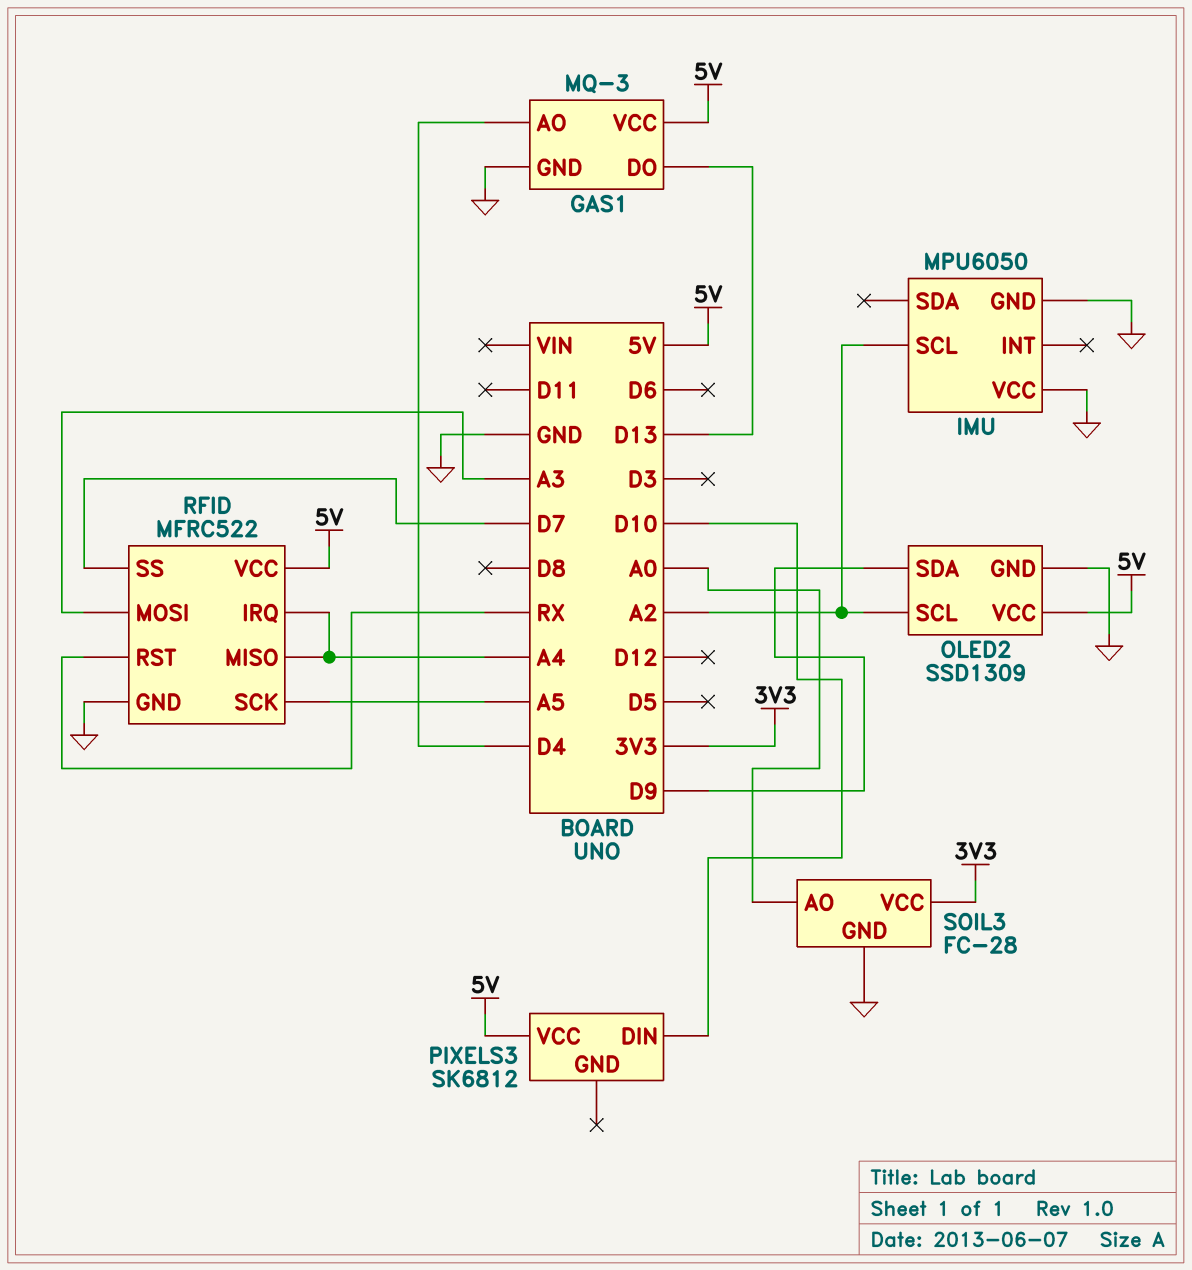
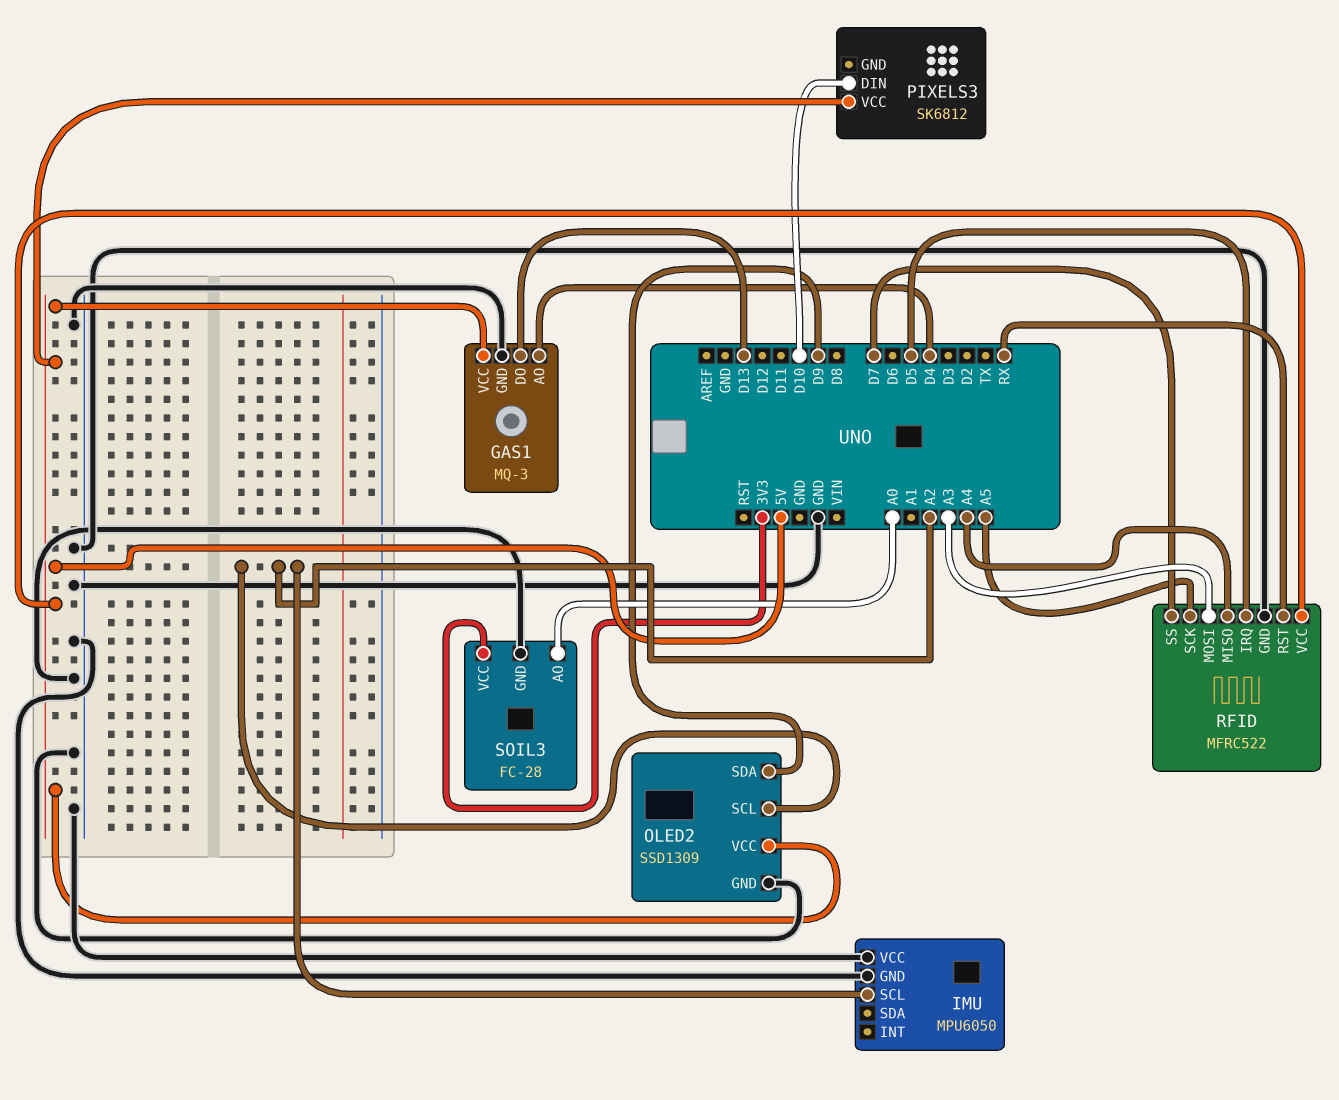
RFID pin IRQ: A4 -> D5

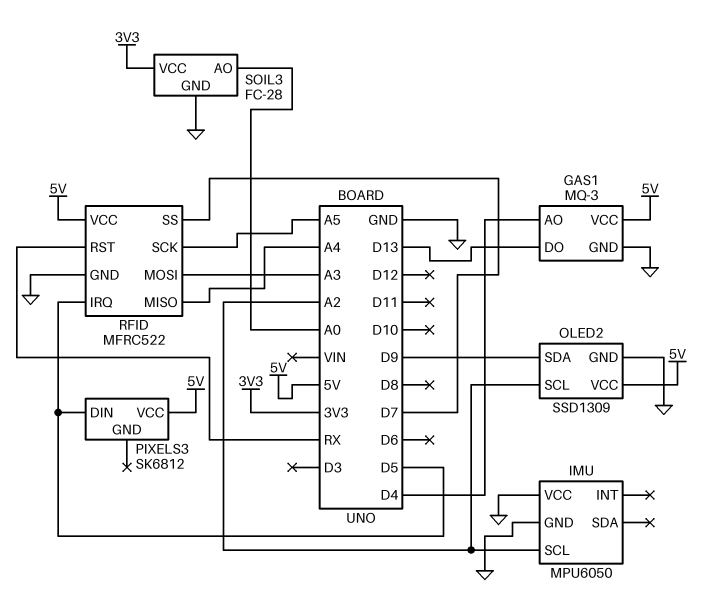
PIXELS3 pin DIN: D10 -> D5

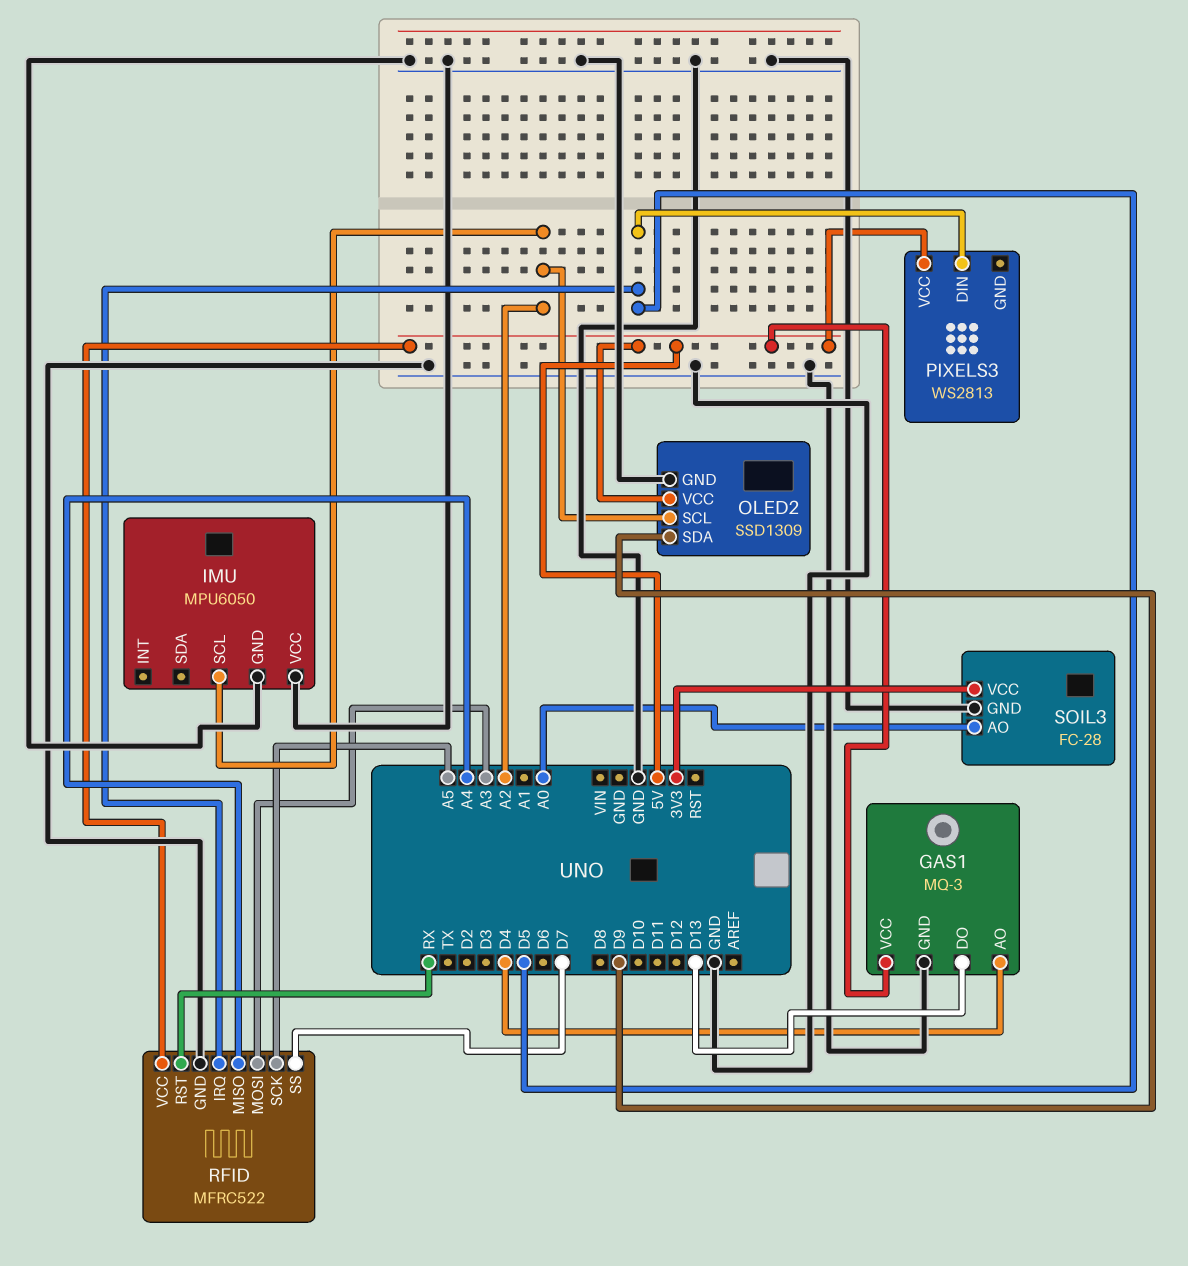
PIXELS3: SK6812 -> WS2813

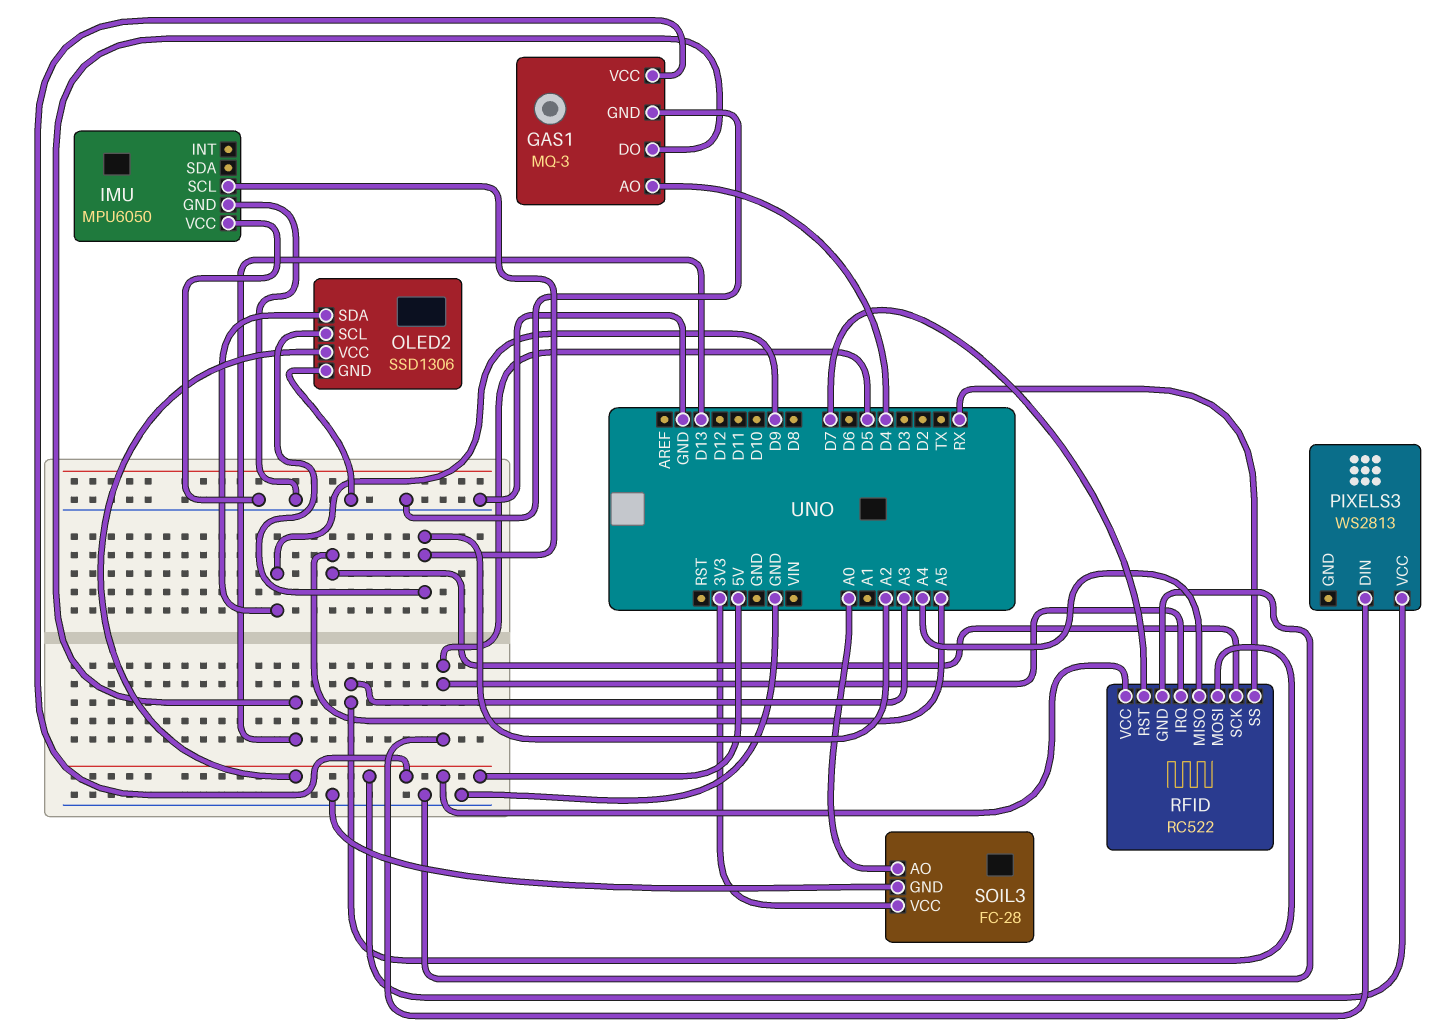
OLED2: SSD1309 -> SSD1306
RFID: MFRC522 -> RC522
RFID pin RST: RX -> D7
RFID pin SS: D7 -> RX

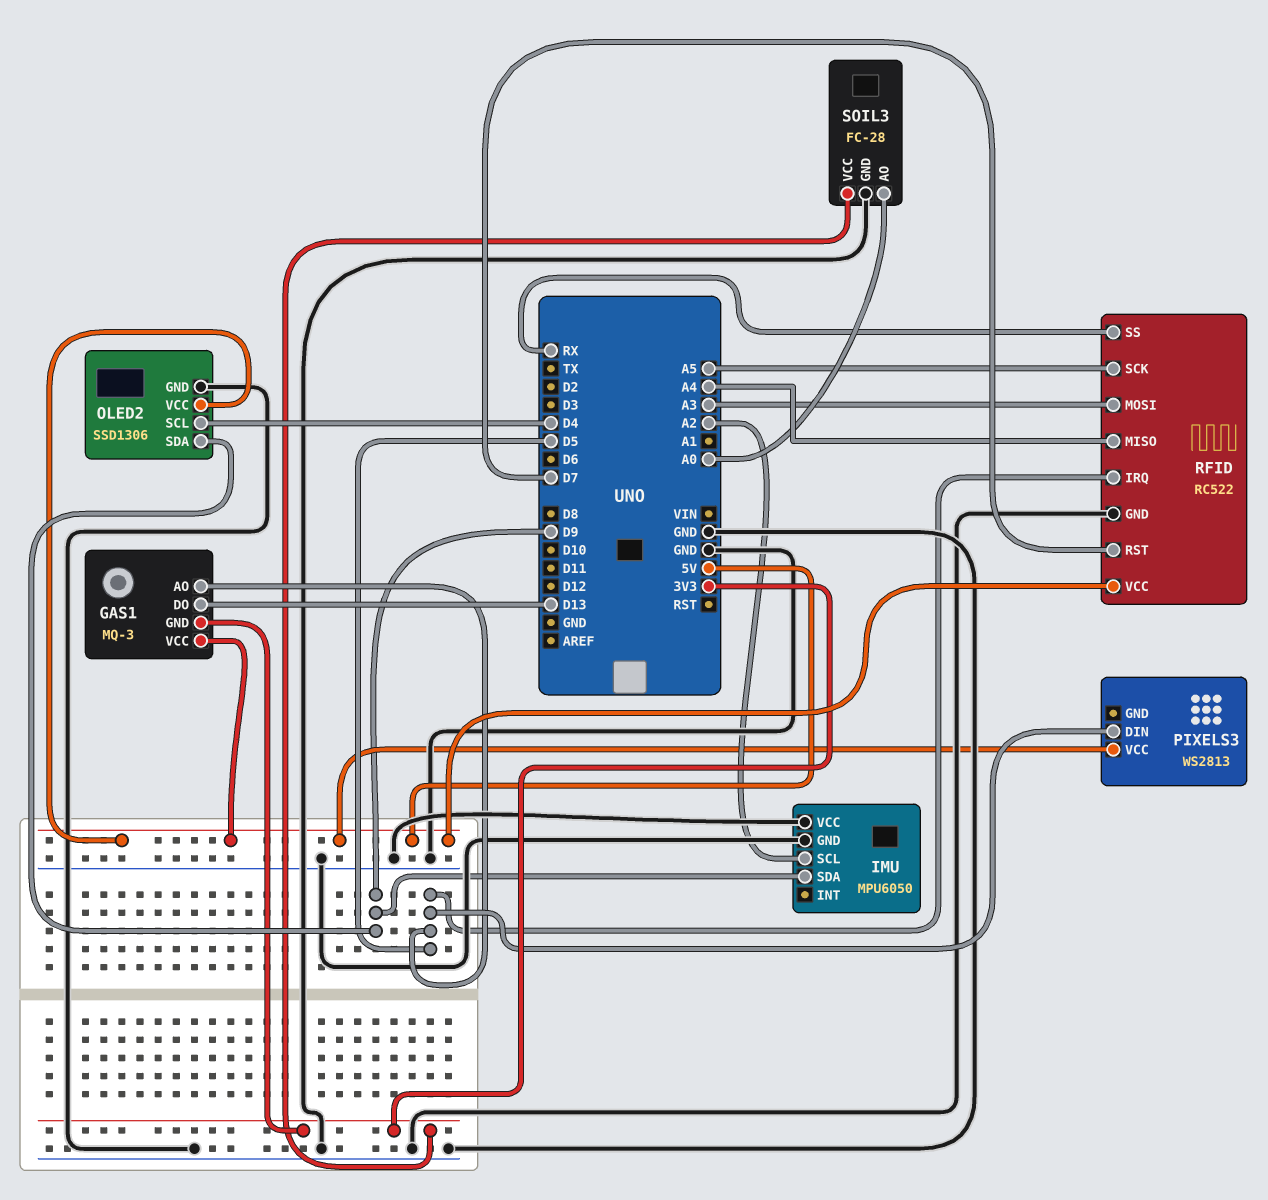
GAS1 pin AO: D4 -> D5
GAS1 pin GND: GND -> 3V3
IMU pin SDA: none -> D9
OLED2 pin SCL: A2 -> D4

